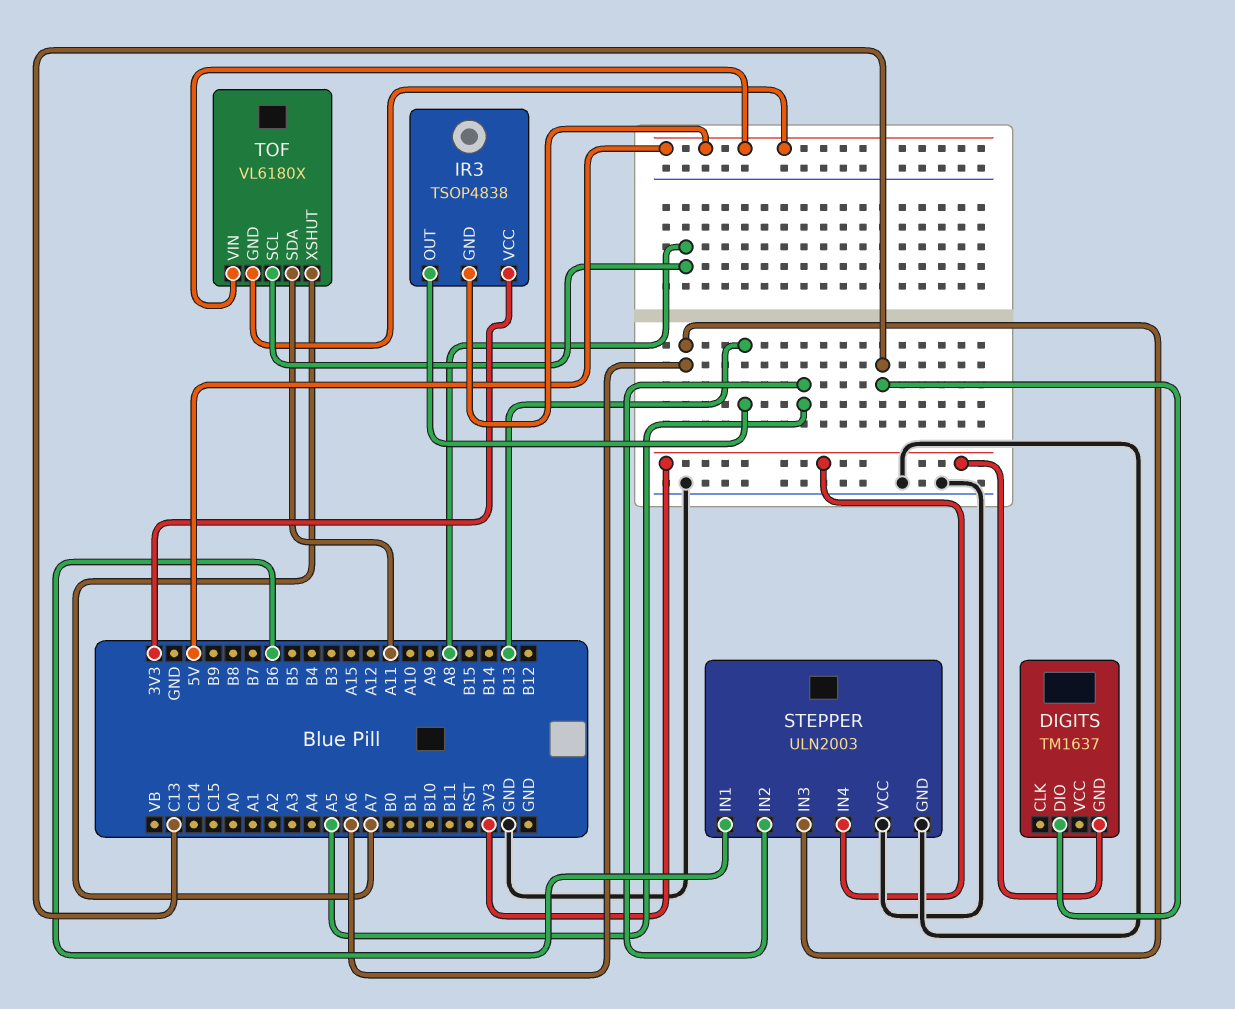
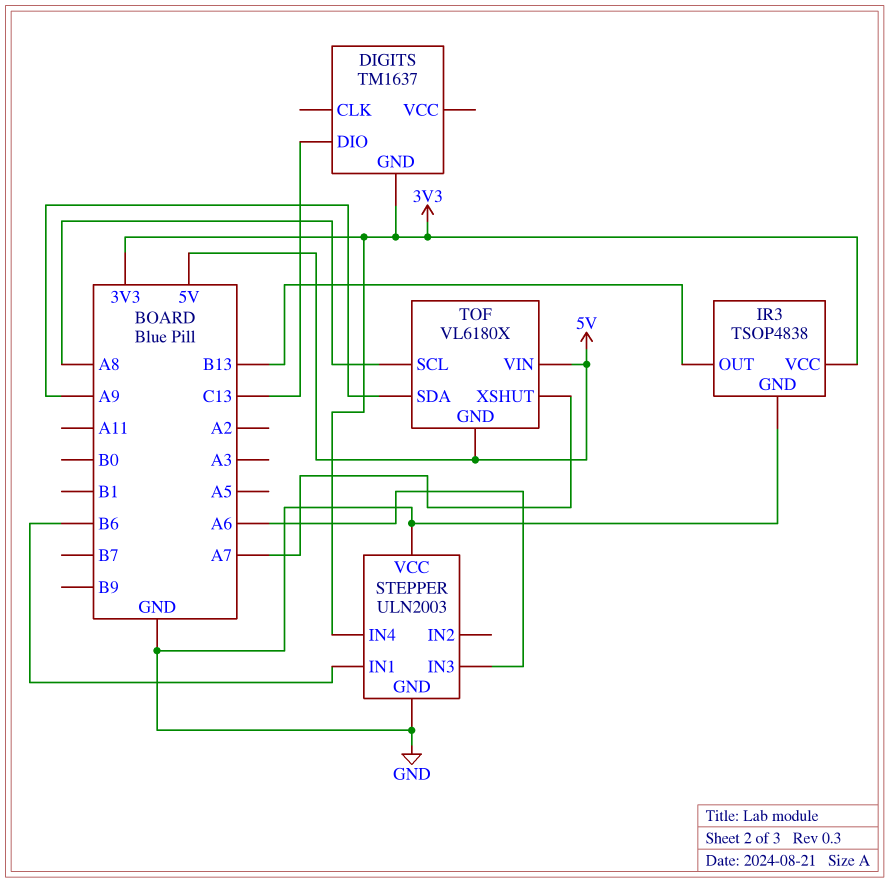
IR3 pin GND: 5V -> GND
STEPPER pin IN2: A5 -> none
TOF pin SDA: A11 -> A9

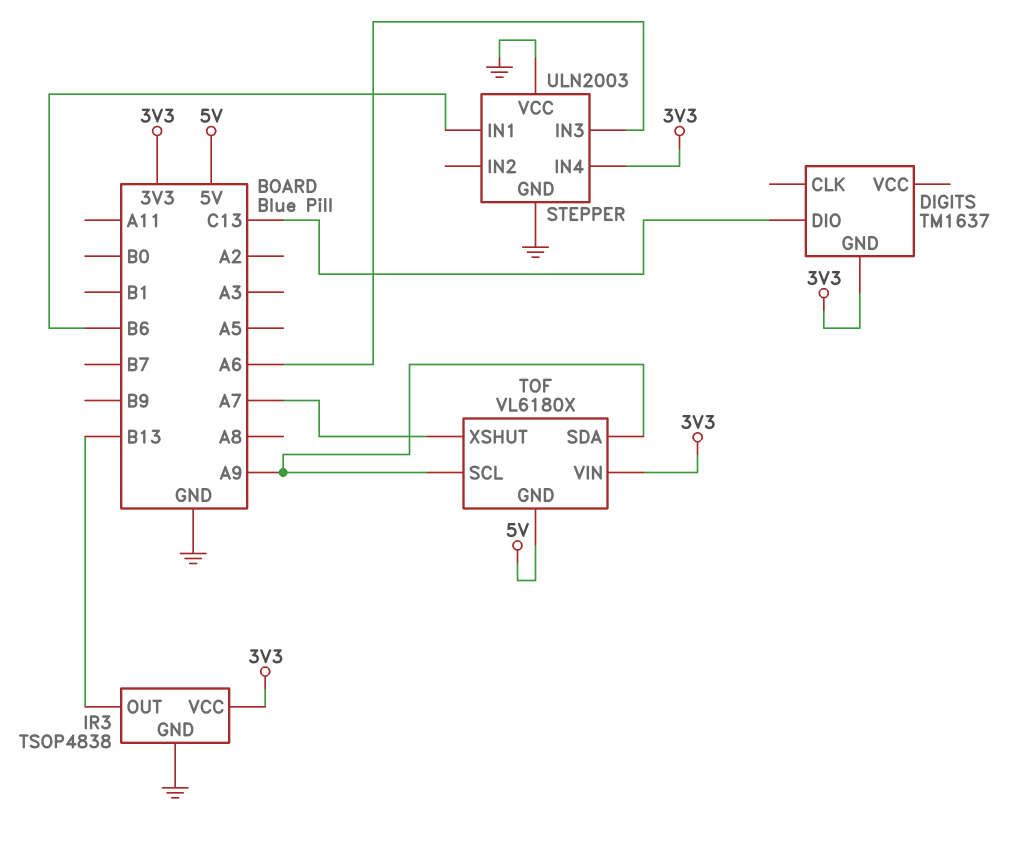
TOF pin SCL: A8 -> A9
TOF pin VIN: 5V -> 3V3

